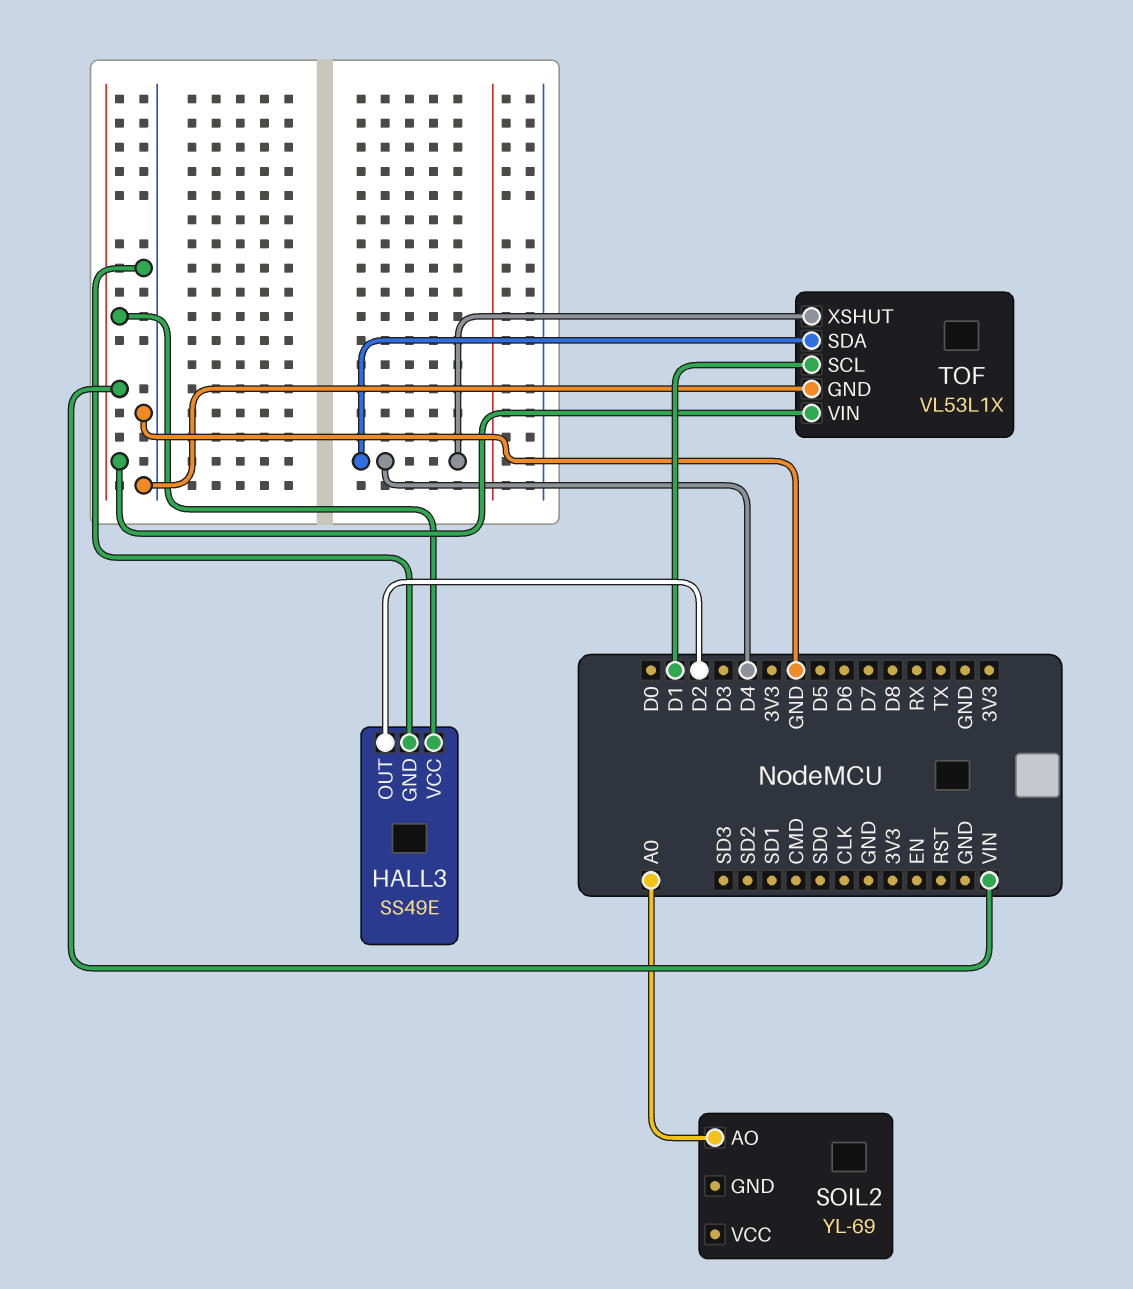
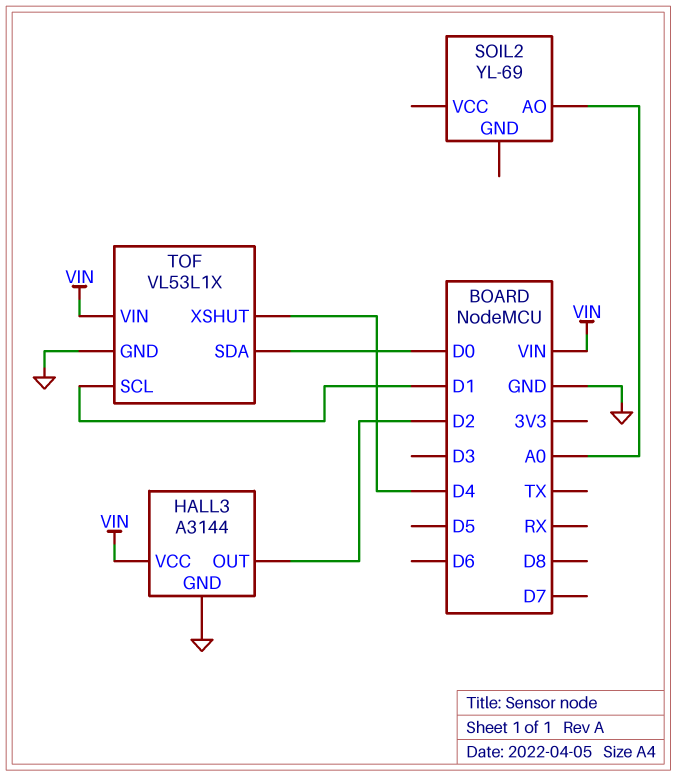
HALL3: SS49E -> A3144
TOF pin SDA: D4 -> D0

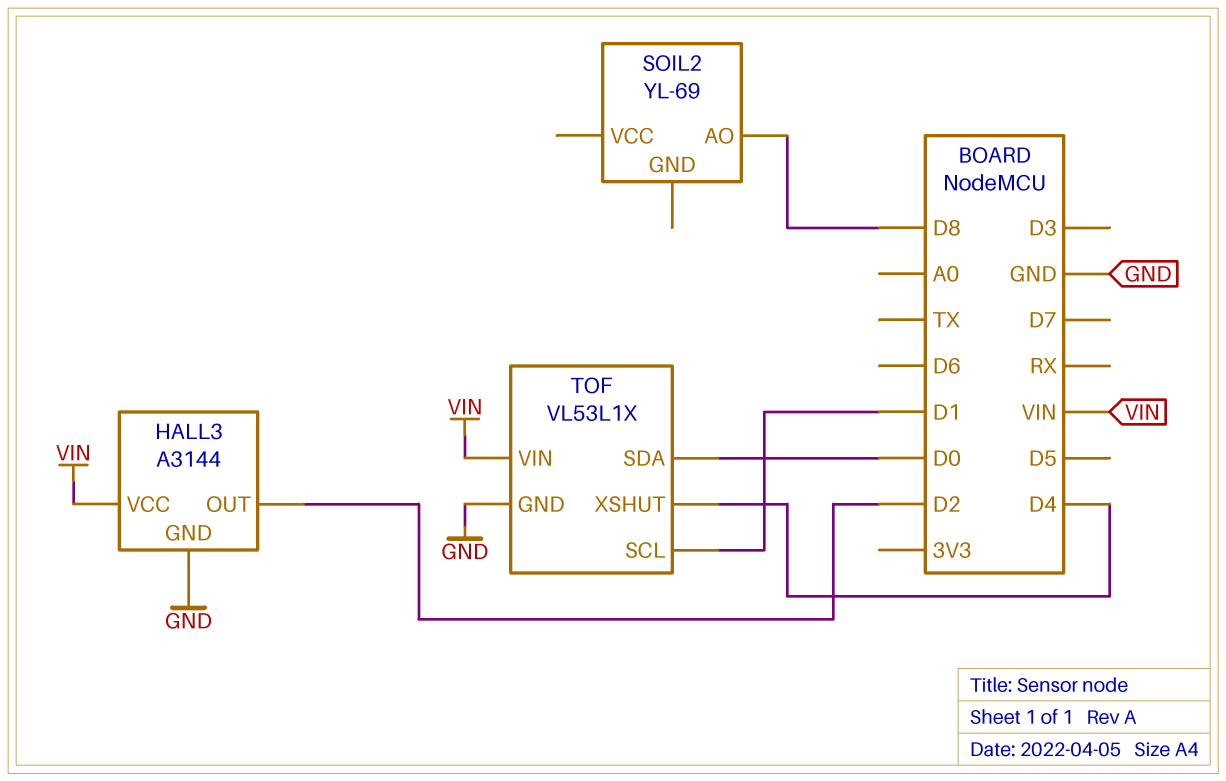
SOIL2 pin AO: A0 -> D8

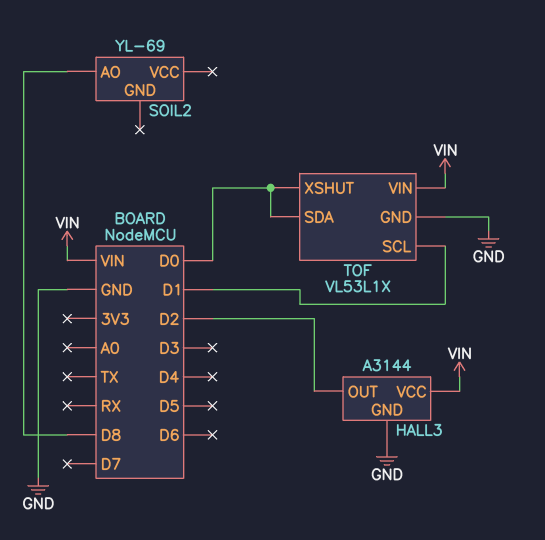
TOF pin XSHUT: D4 -> D0

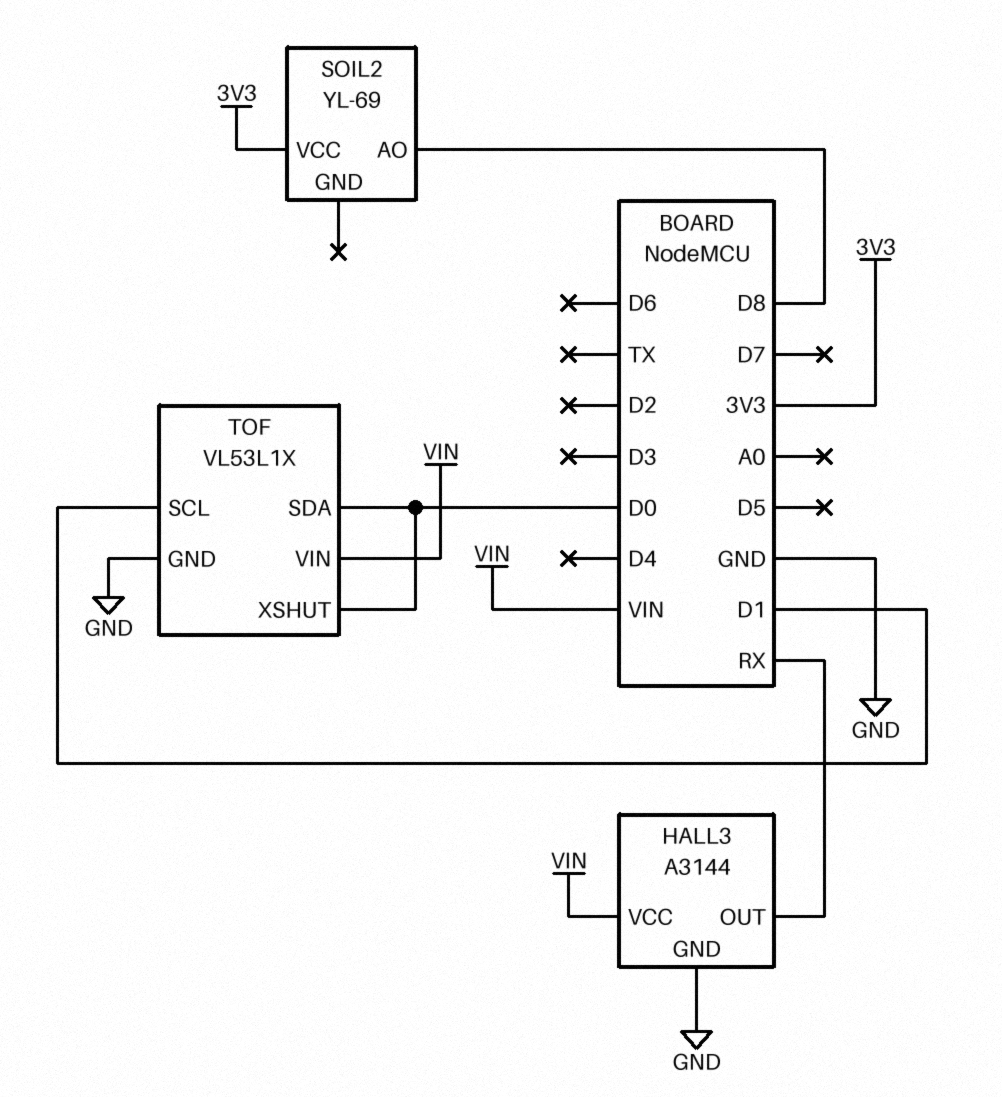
HALL3 pin OUT: D2 -> RX
SOIL2 pin VCC: none -> 3V3

